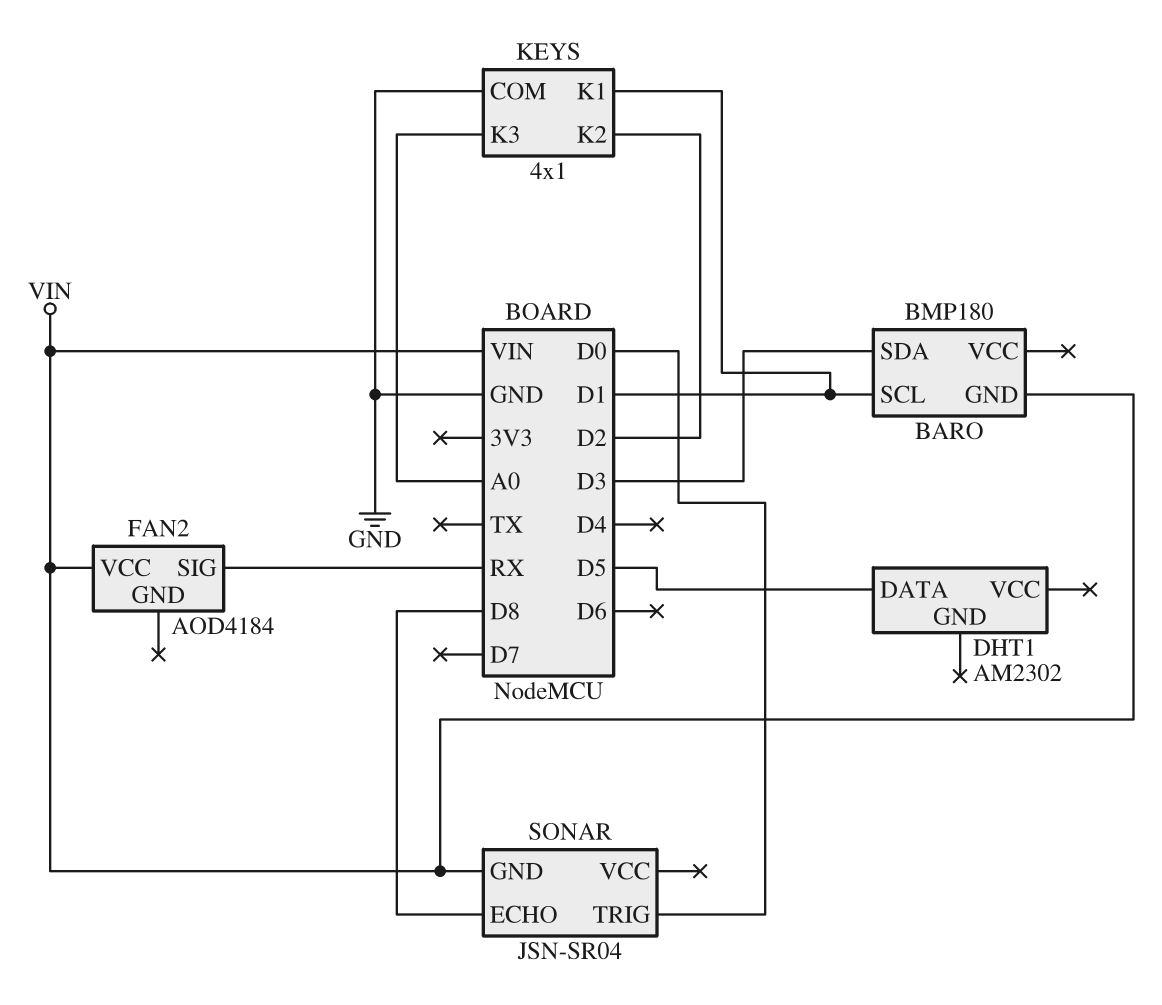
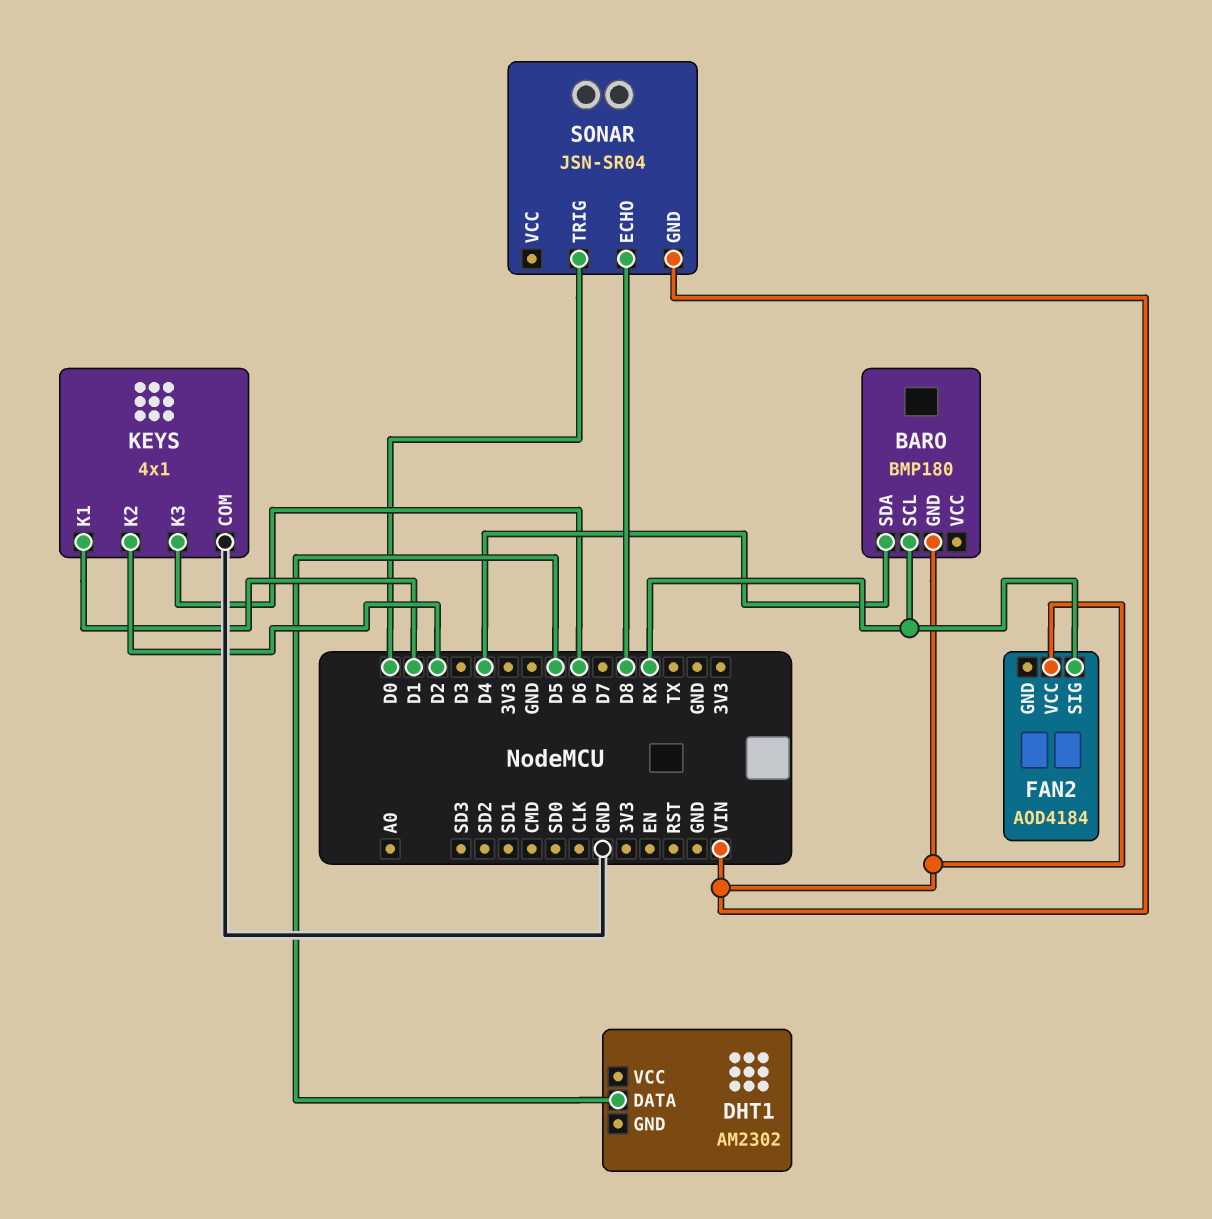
BARO pin SCL: D1 -> RX
BARO pin SDA: D3 -> D4
KEYS pin K3: A0 -> D6

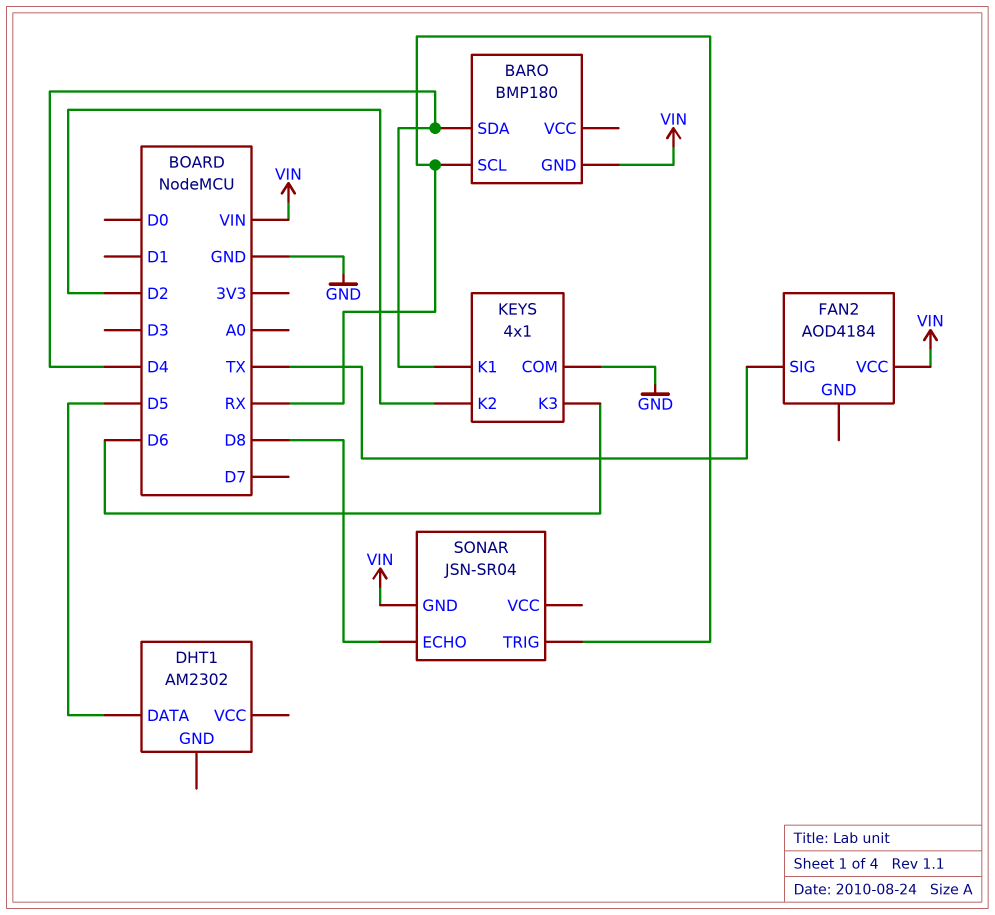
FAN2 pin SIG: RX -> TX
KEYS pin K1: D1 -> D4
SONAR pin TRIG: D0 -> RX

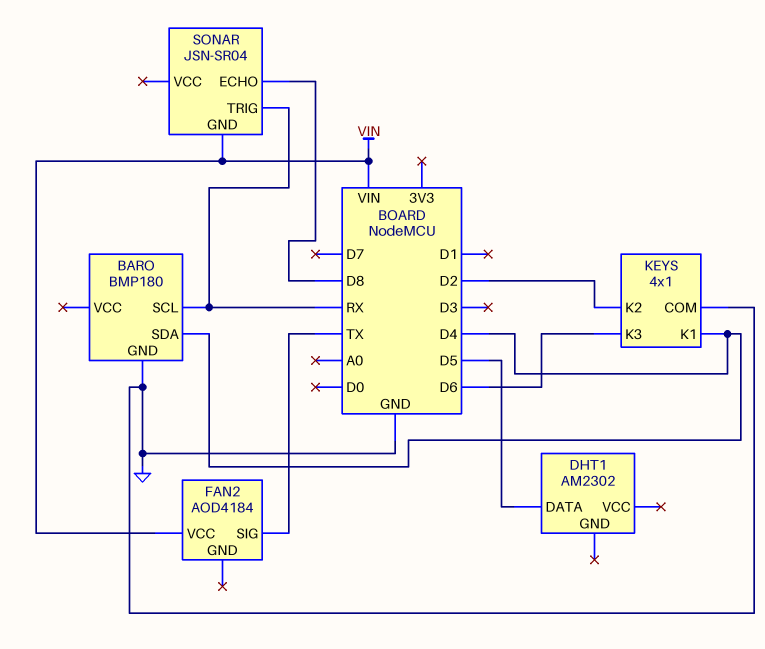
BARO pin GND: VIN -> GND

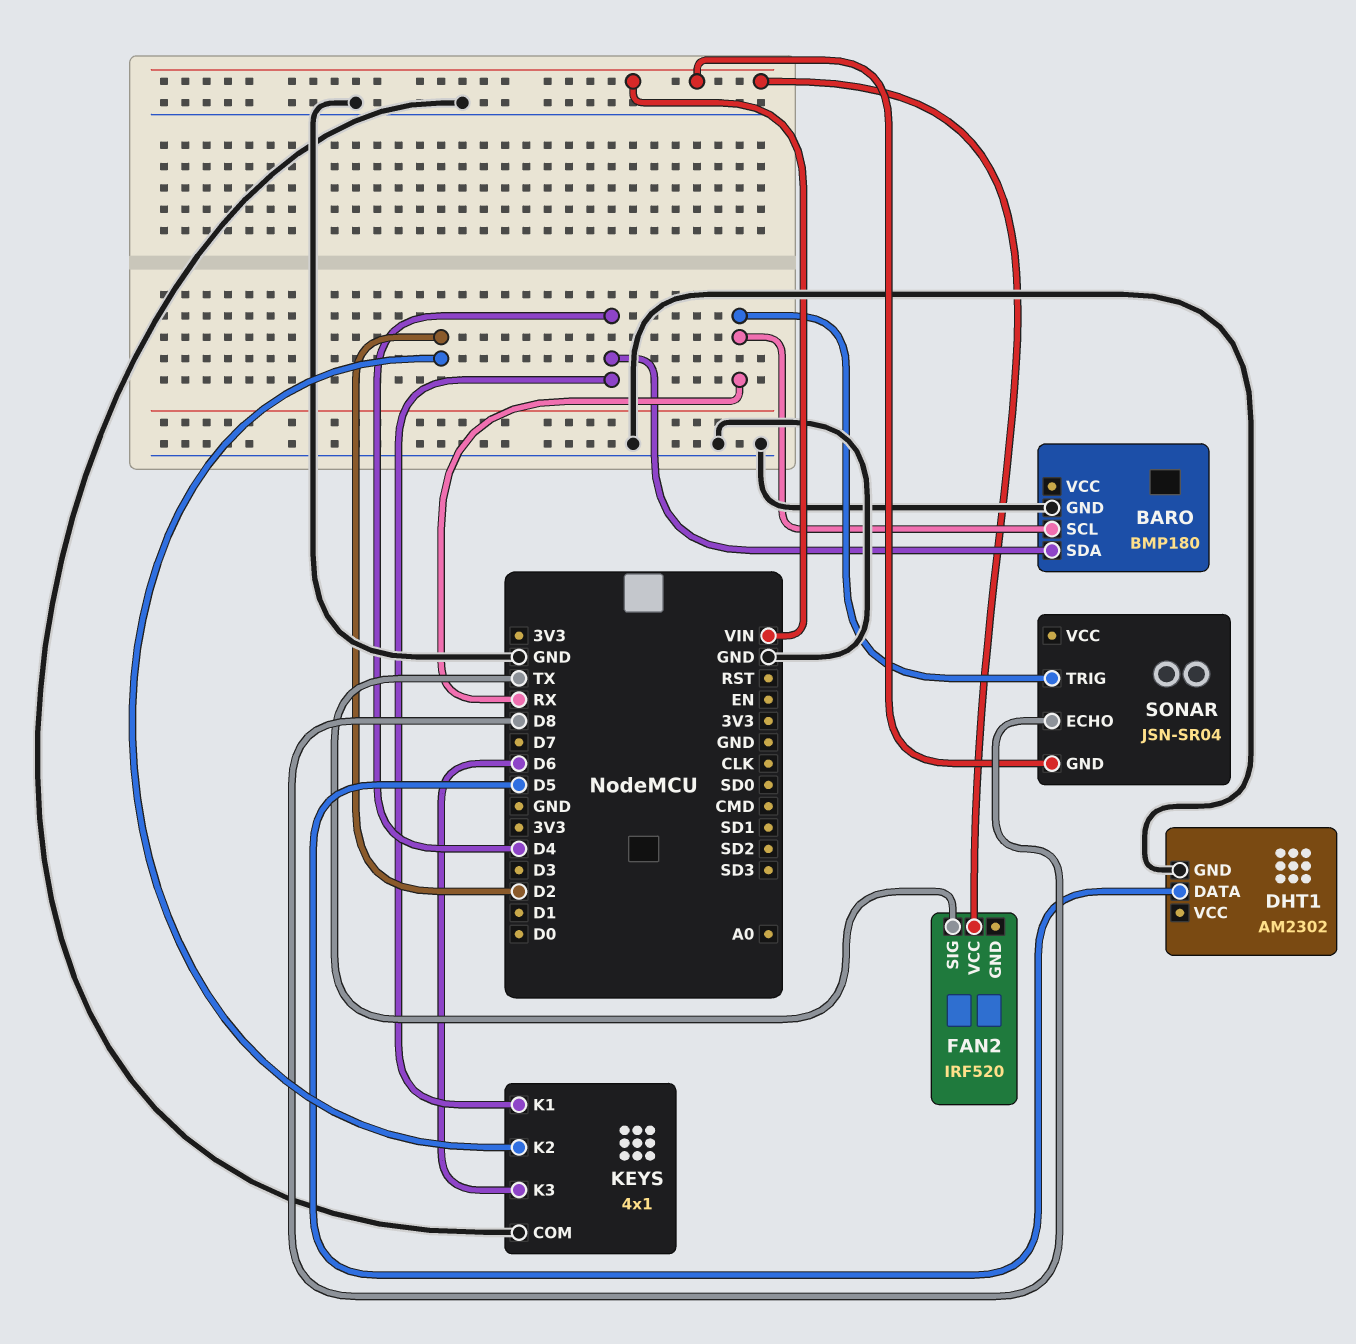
DHT1 pin GND: none -> GND
FAN2: AOD4184 -> IRF520

